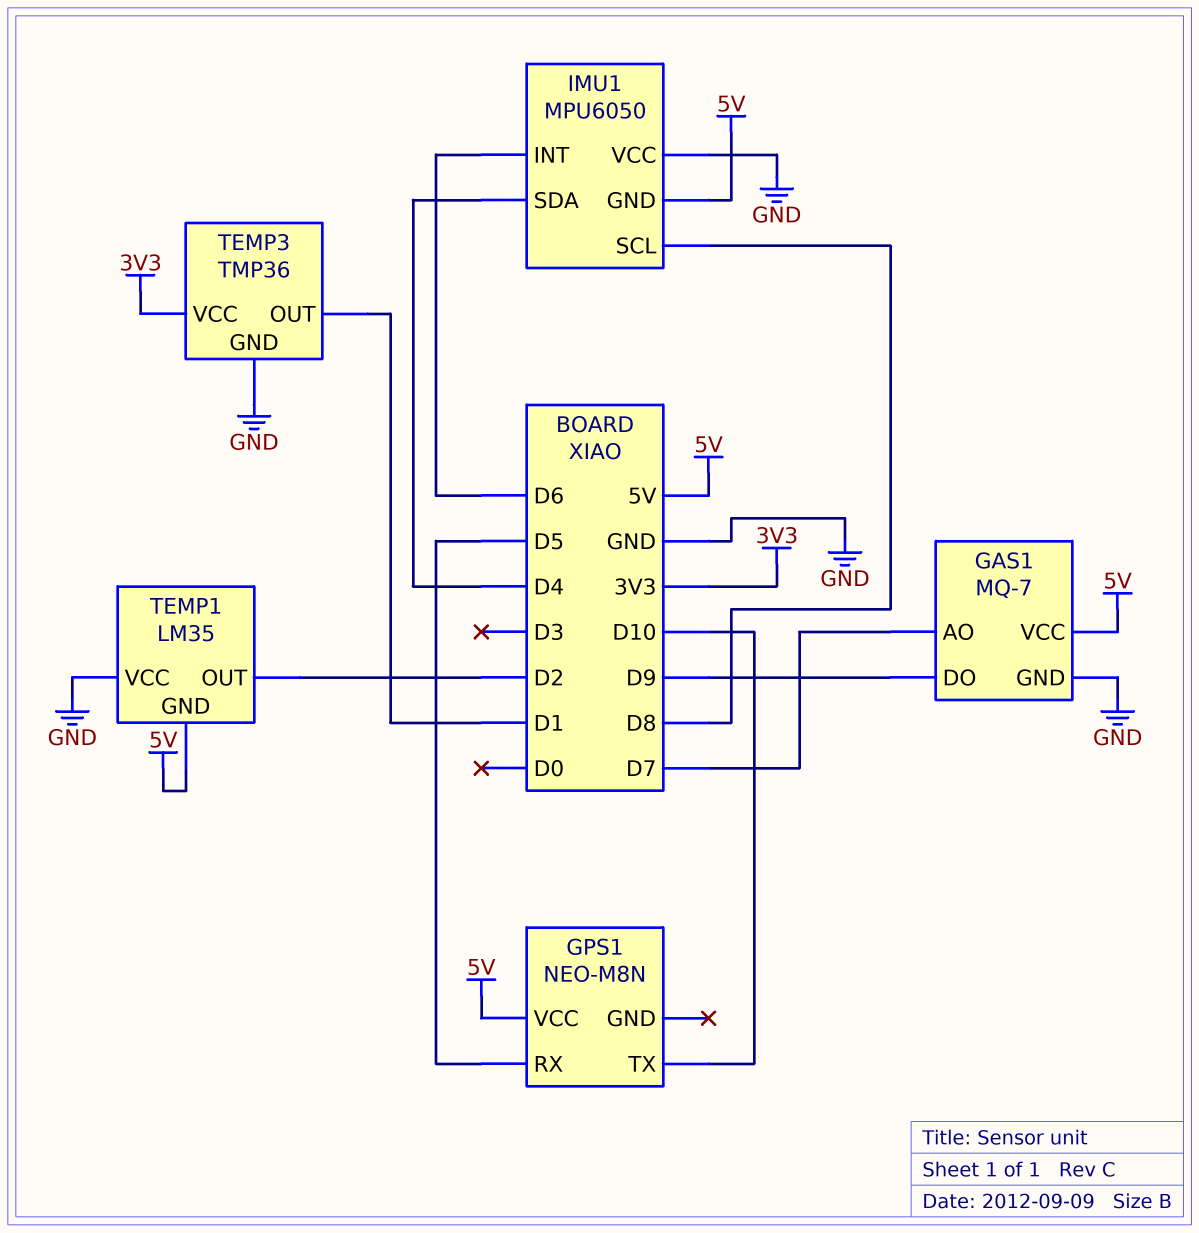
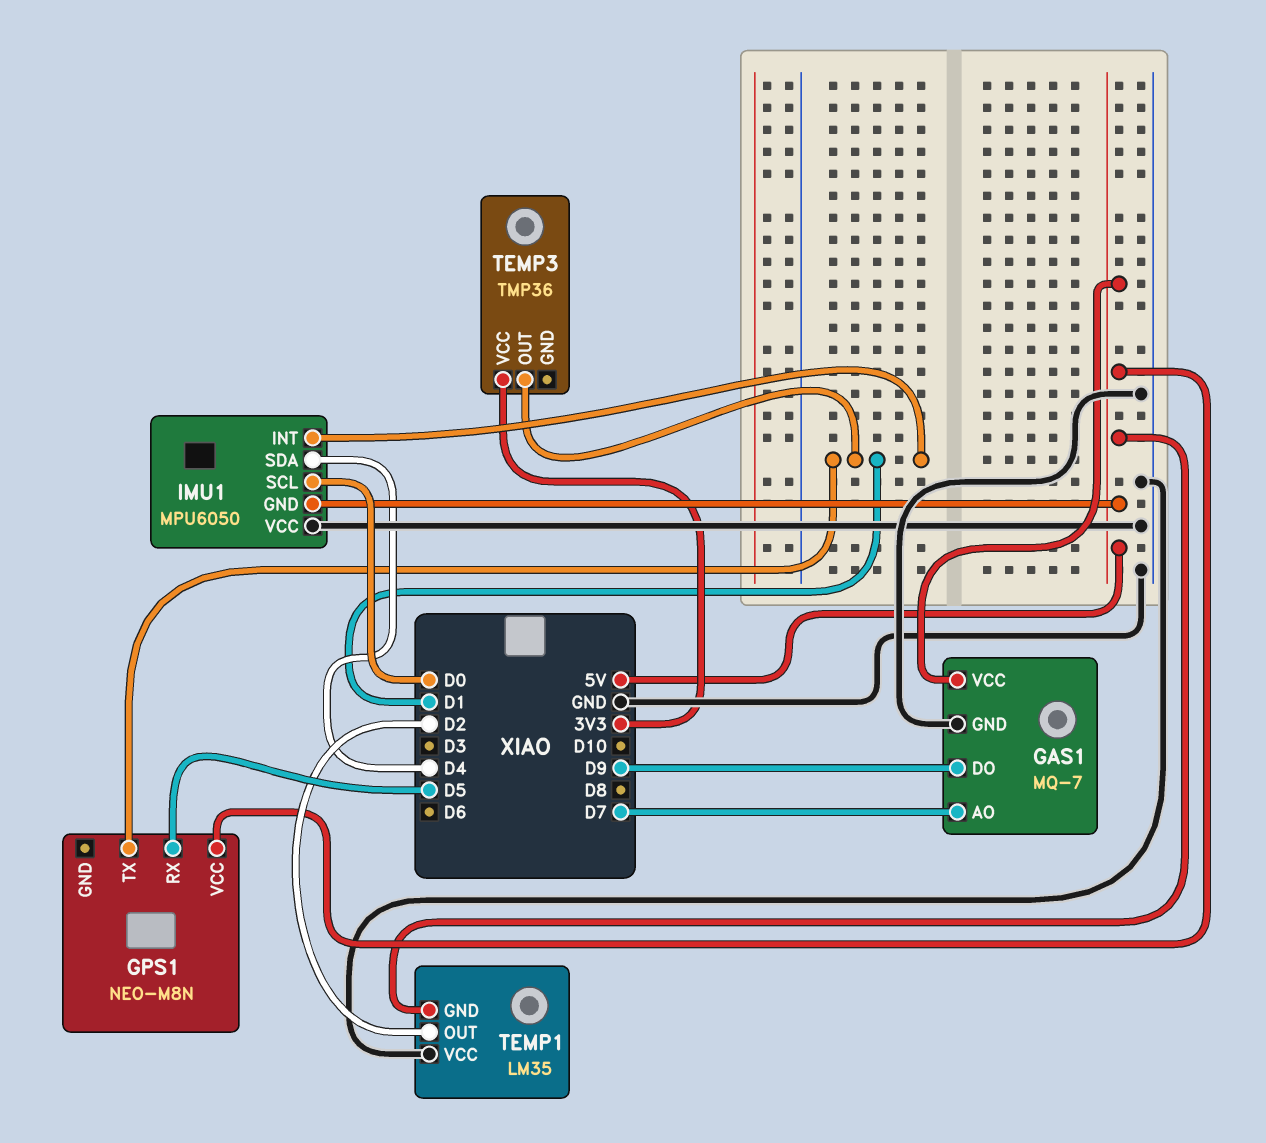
GPS1 pin TX: D10 -> D1
IMU1 pin INT: D6 -> D1
IMU1 pin SCL: D8 -> D0
TEMP3 pin GND: GND -> none

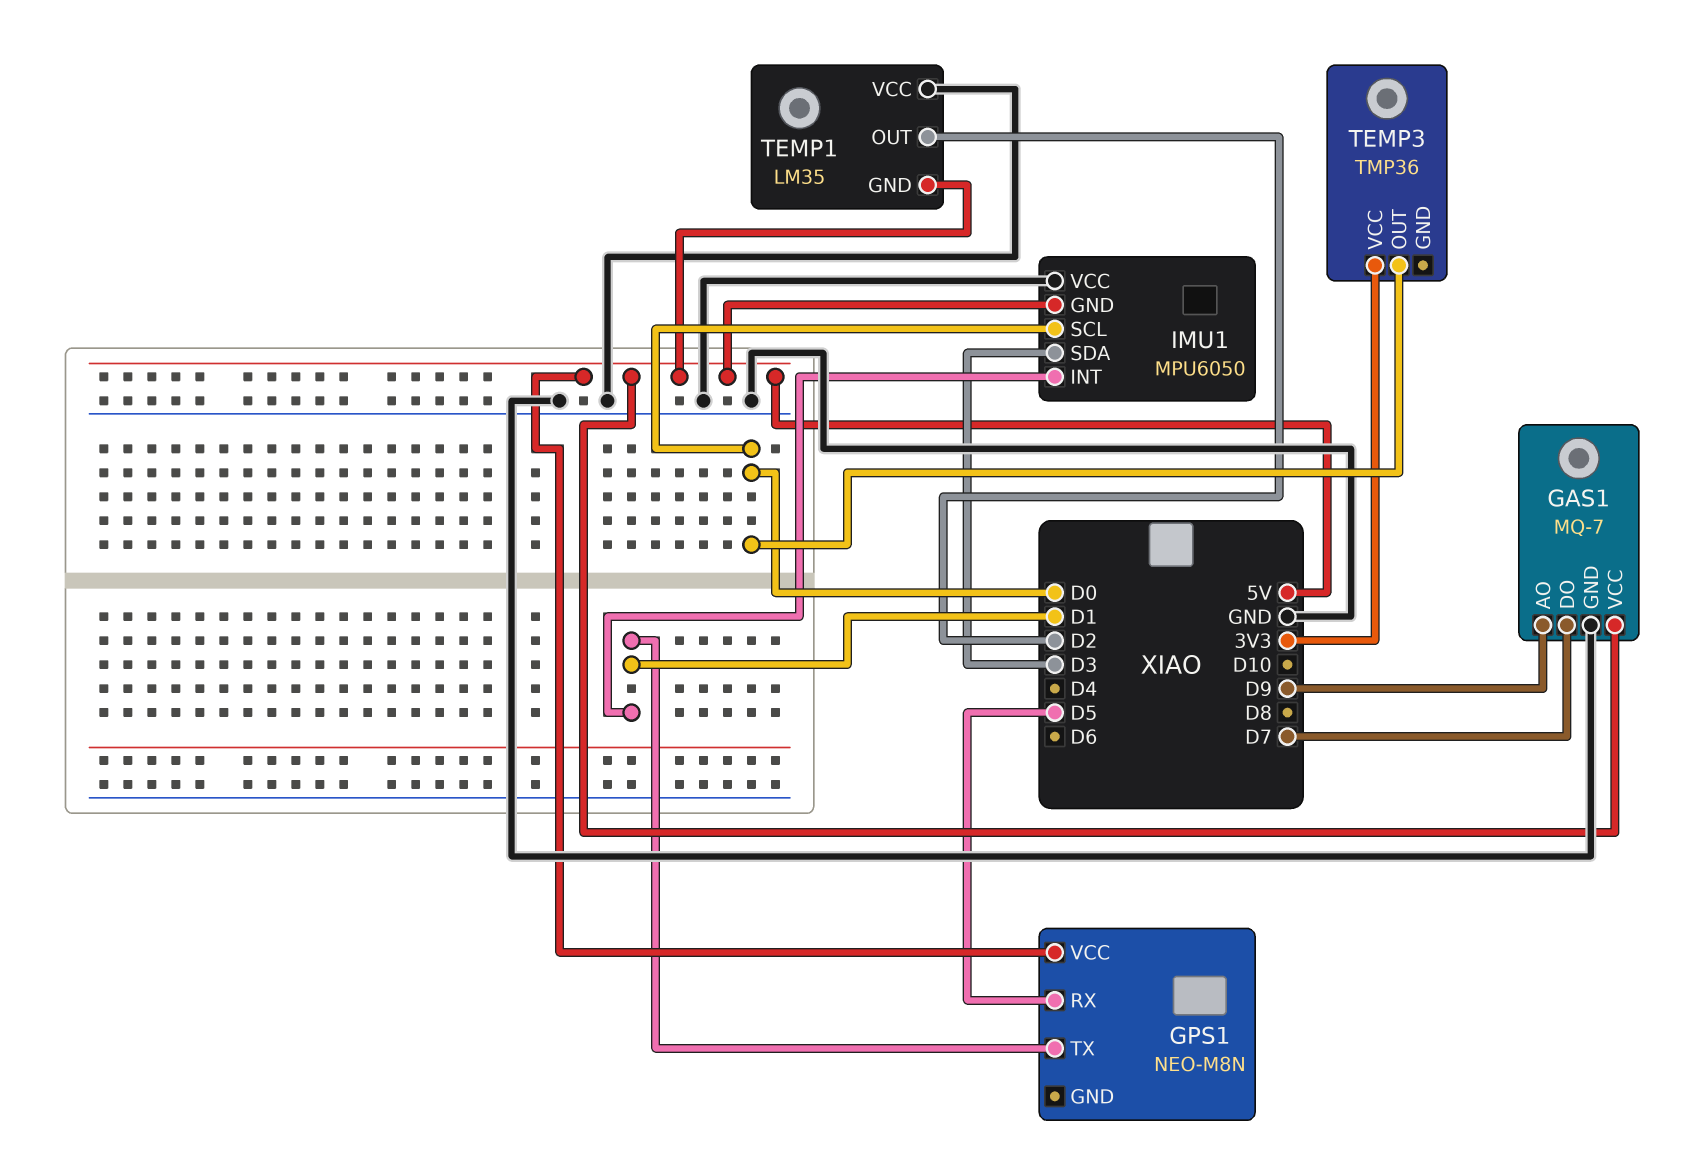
GAS1 pin AO: D7 -> D9
GAS1 pin DO: D9 -> D7
IMU1 pin SDA: D4 -> D3
TEMP3 pin OUT: D1 -> D0

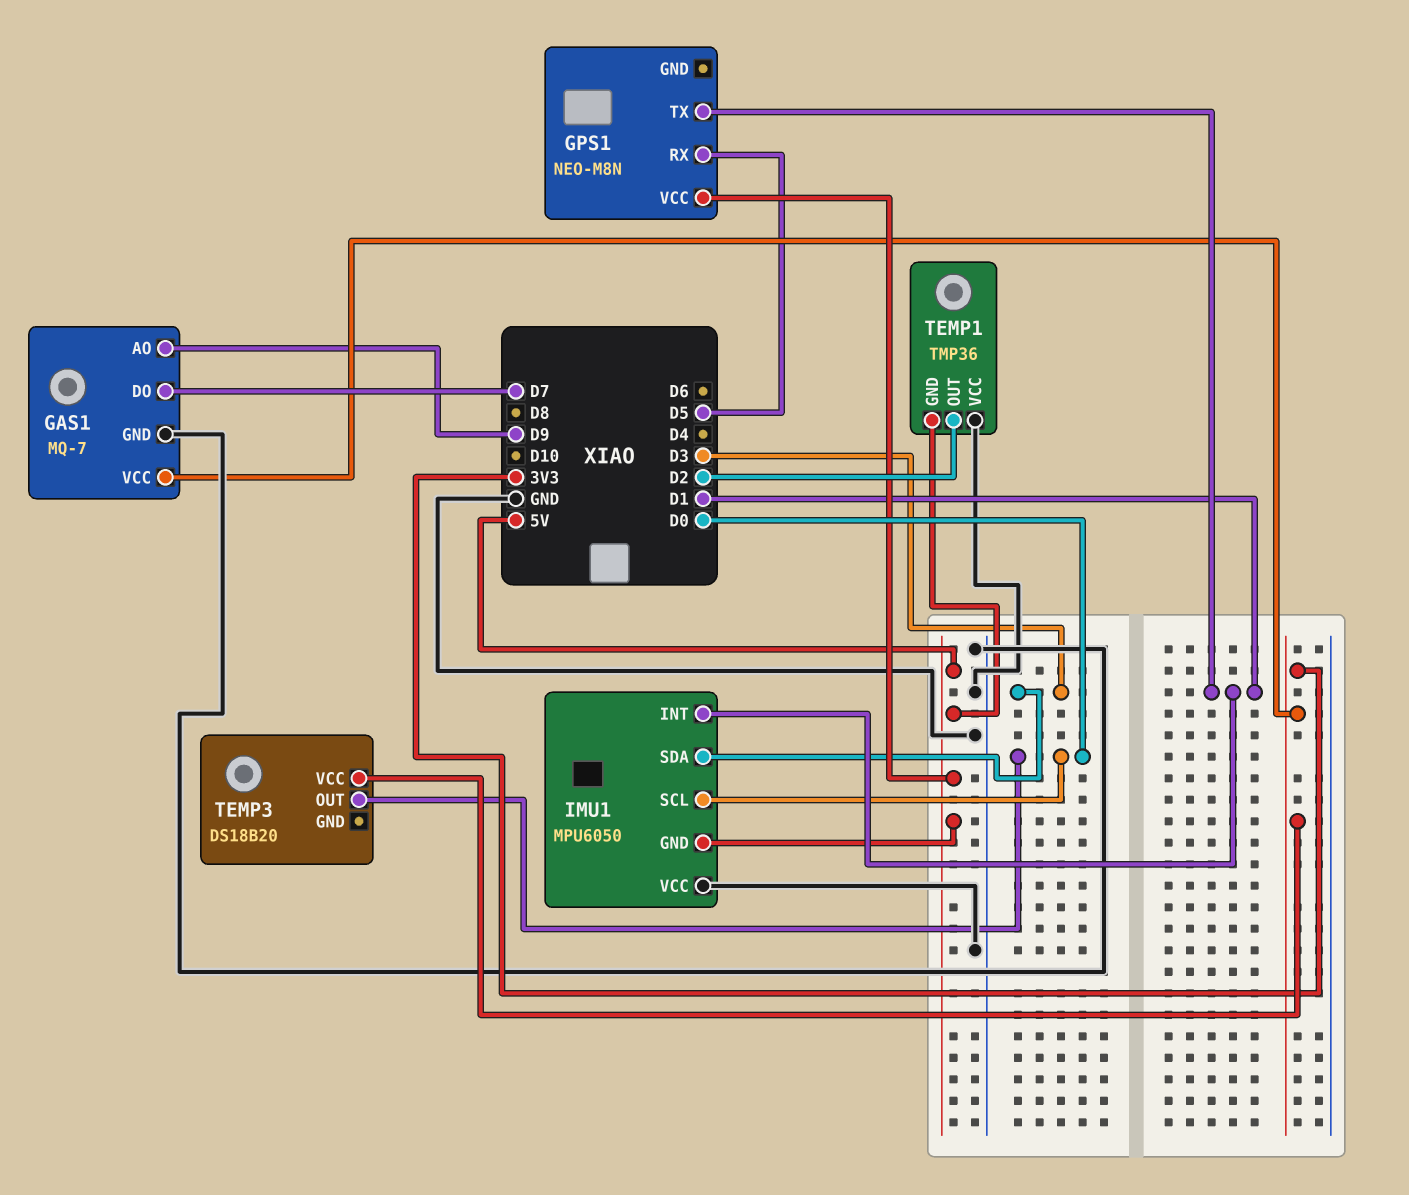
GAS1 pin VCC: 5V -> 3V3
TEMP1: LM35 -> TMP36
TEMP3: TMP36 -> DS18B20

